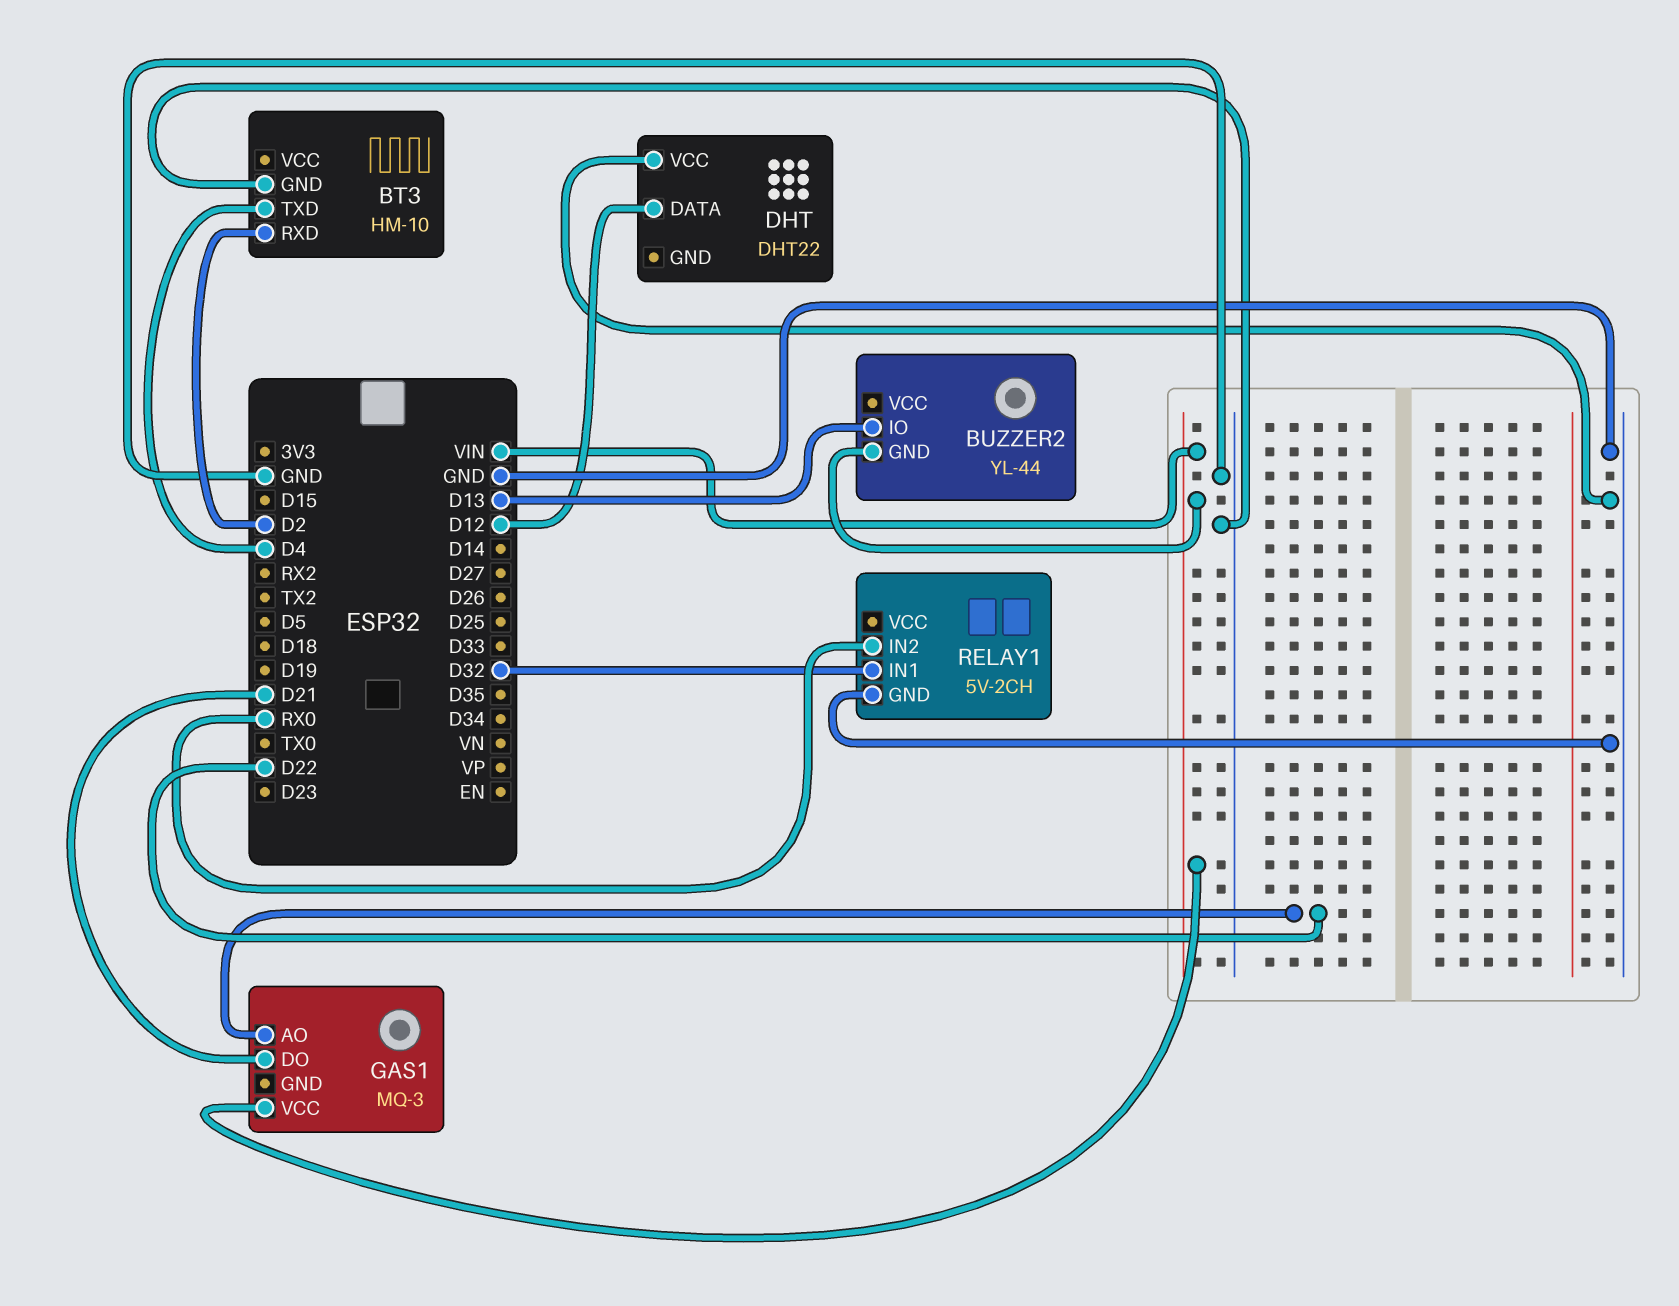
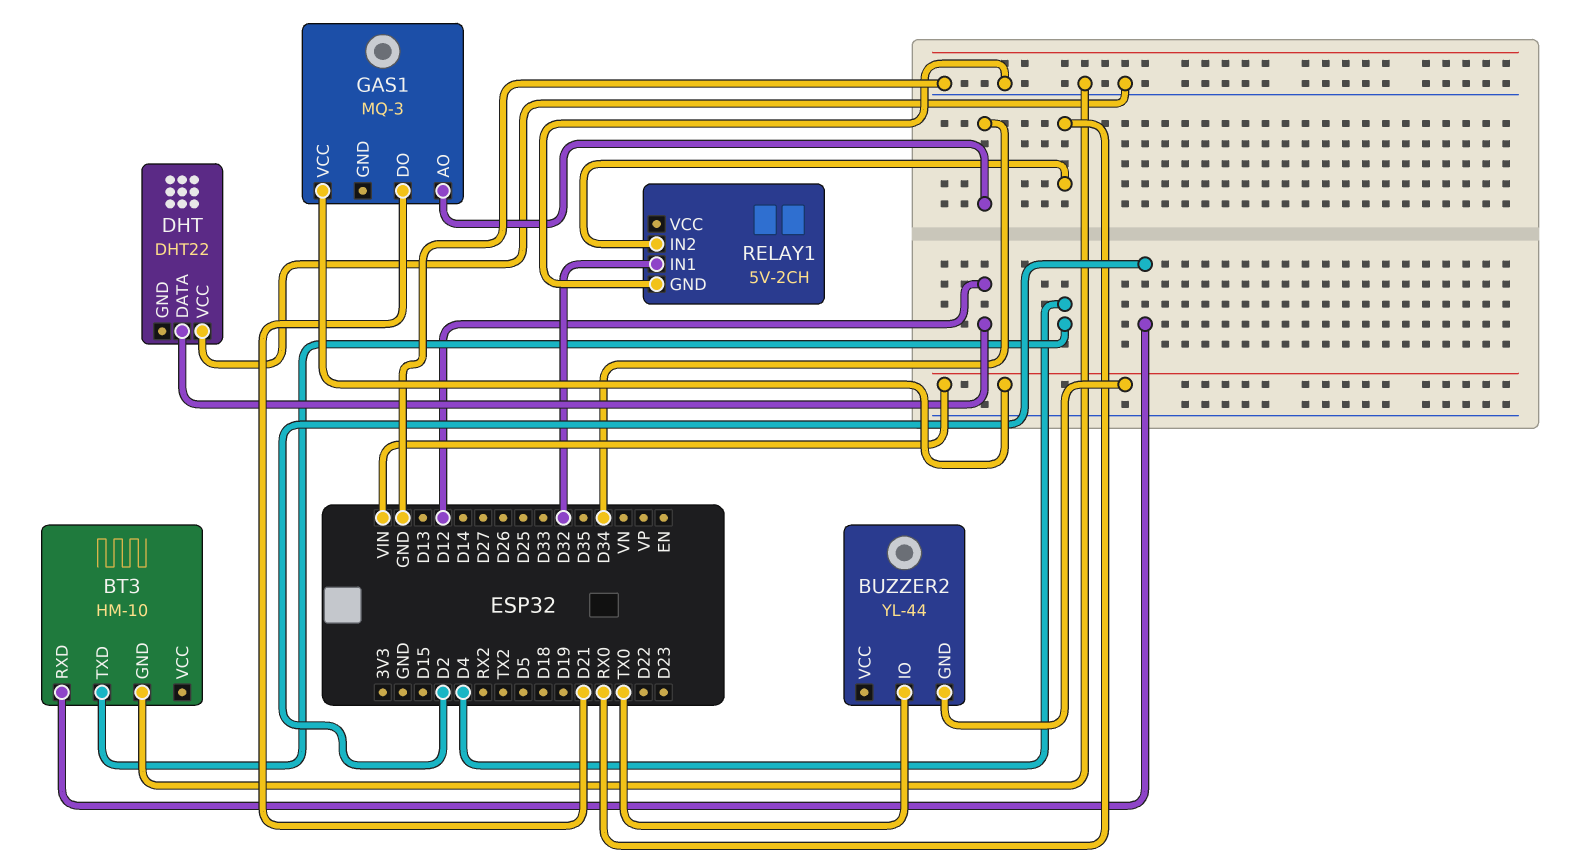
BUZZER2 pin IO: D13 -> TX0
GAS1 pin AO: D22 -> D34

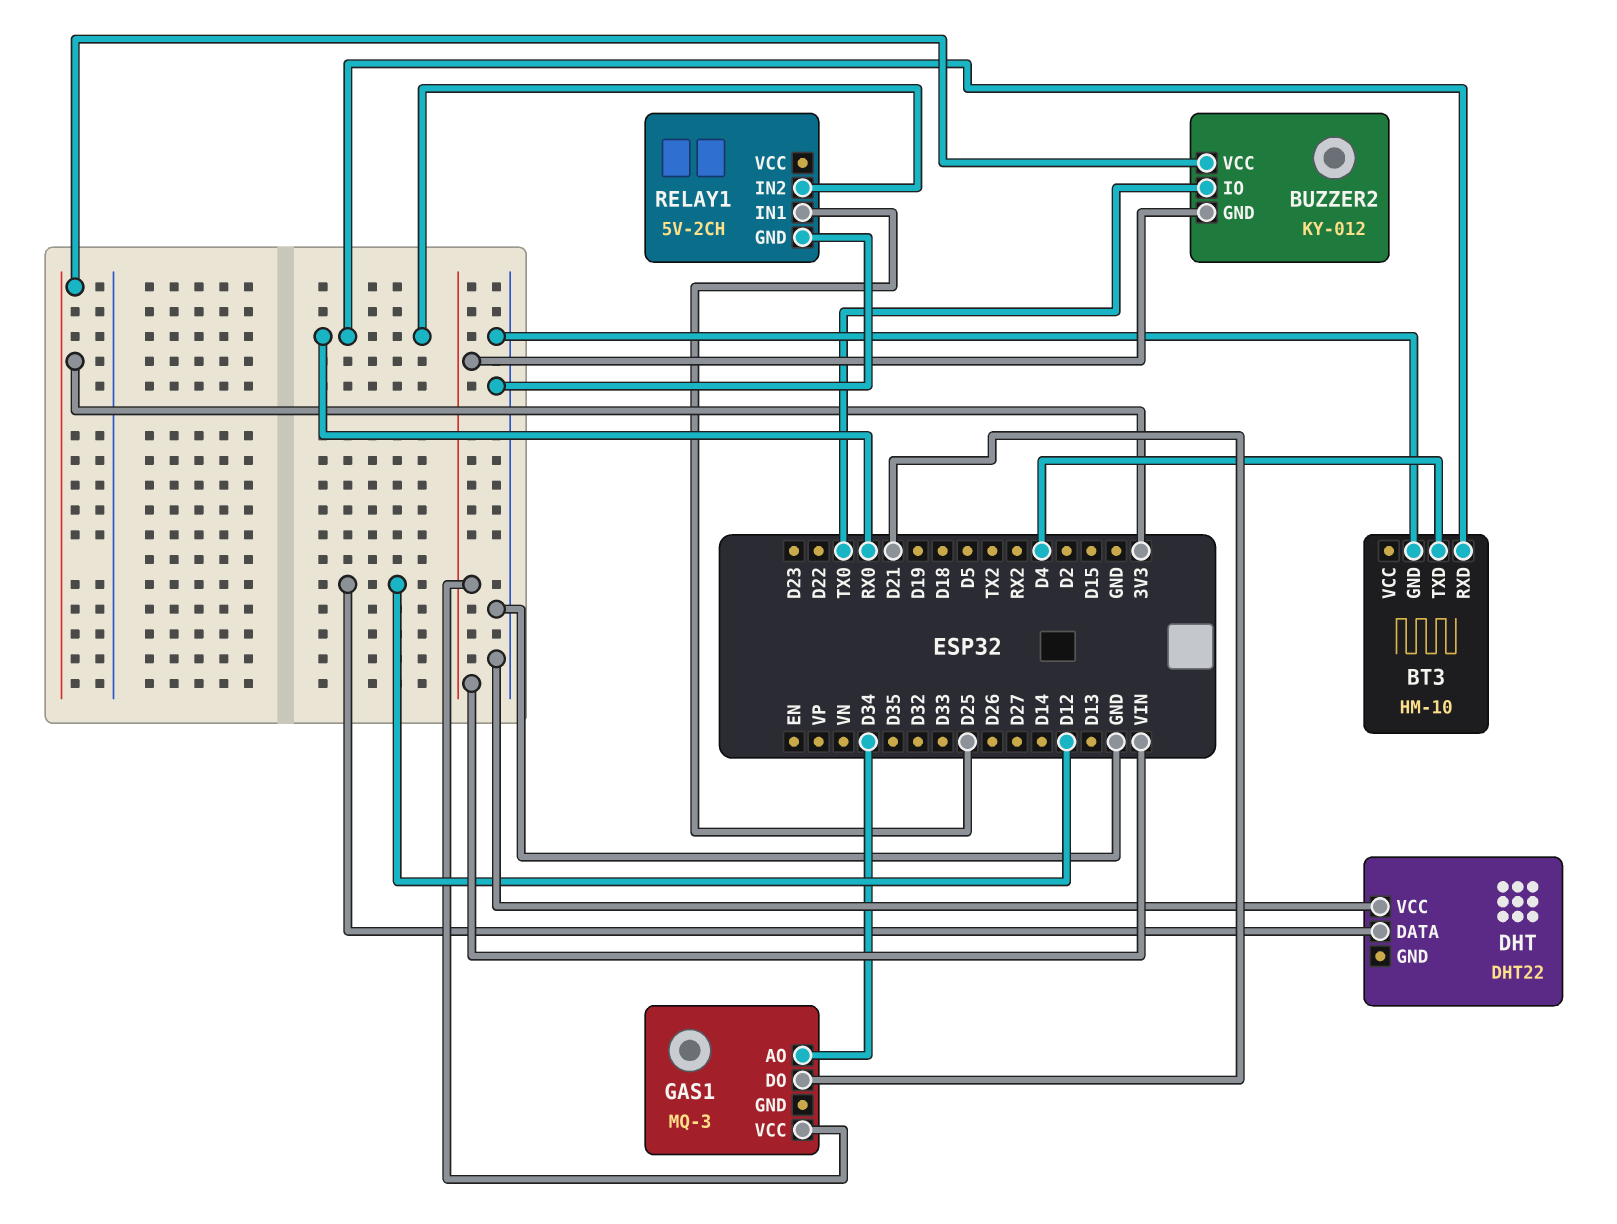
BT3 pin RXD: D2 -> RX0
BUZZER2: YL-44 -> KY-012
BUZZER2 pin VCC: none -> 3V3
RELAY1 pin IN1: D32 -> D25

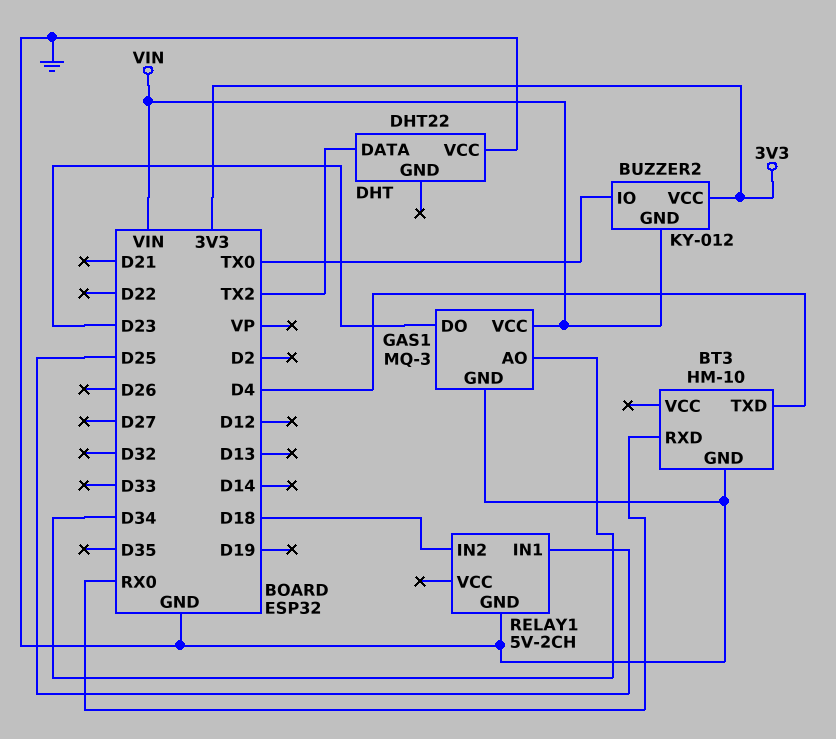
DHT pin DATA: D12 -> TX2
GAS1 pin DO: D21 -> D23
GAS1 pin GND: none -> GND
RELAY1 pin IN2: RX0 -> D18

